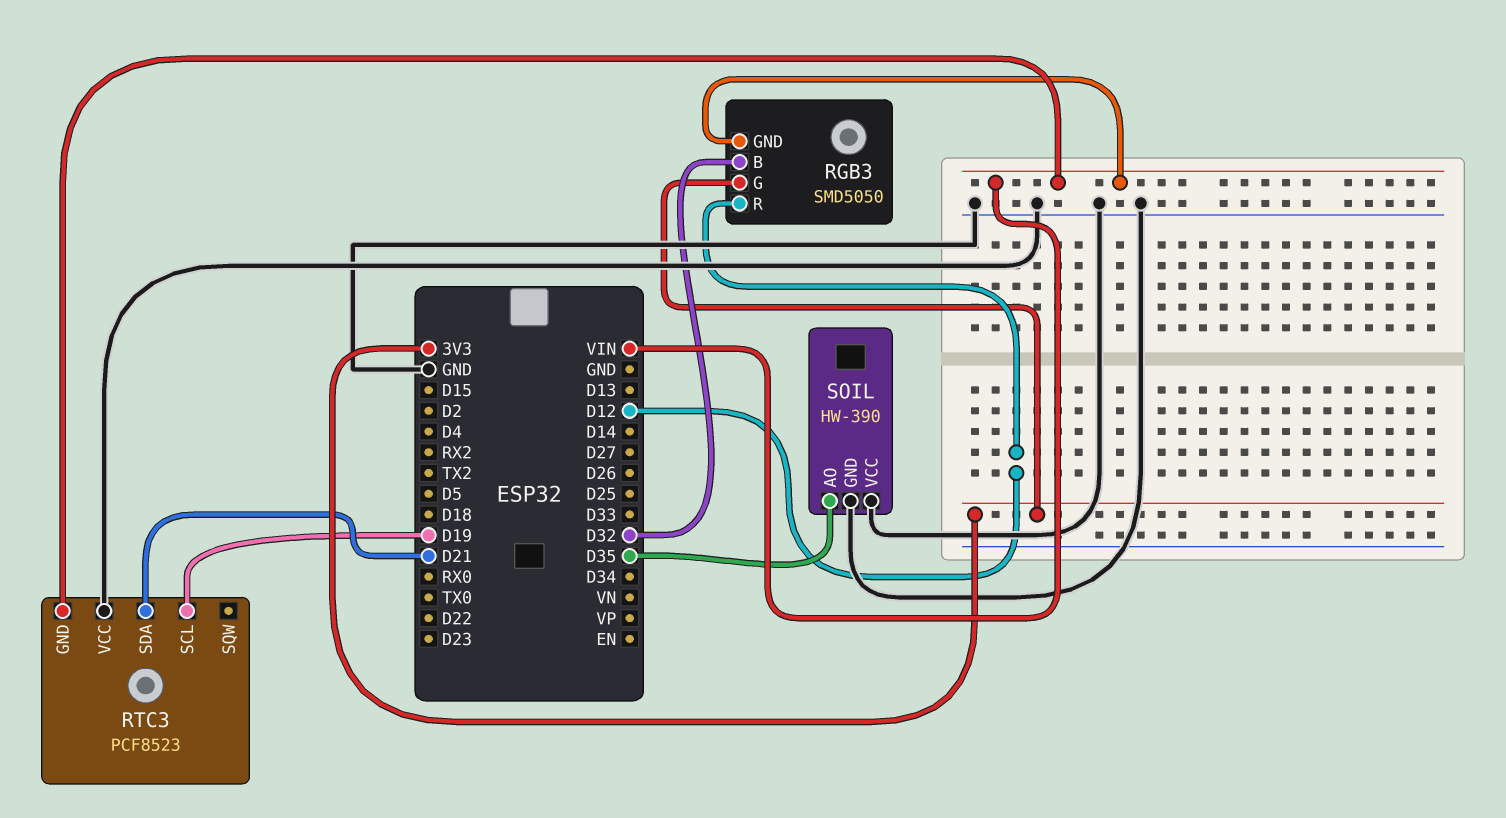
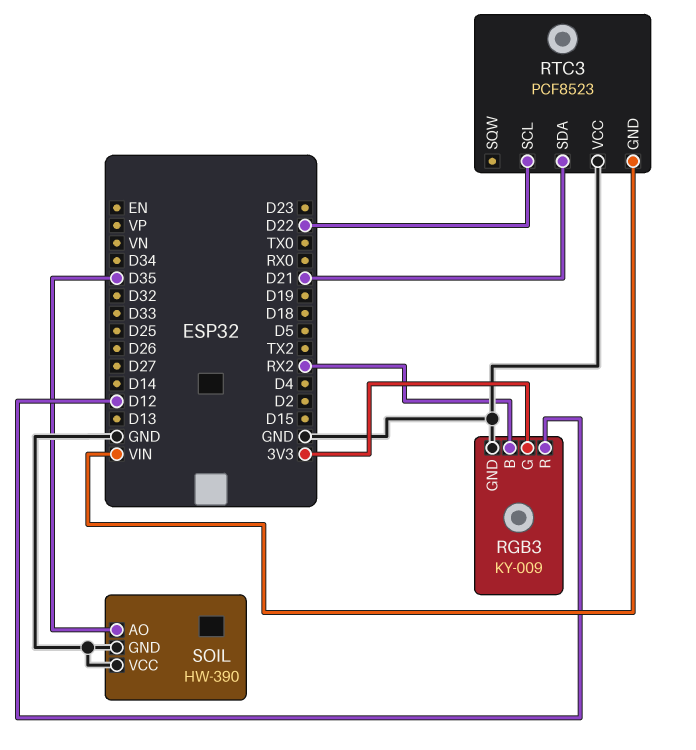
RGB3: SMD5050 -> KY-009
RGB3 pin B: D32 -> RX2
RGB3 pin GND: VIN -> GND
RTC3 pin SCL: D19 -> D22

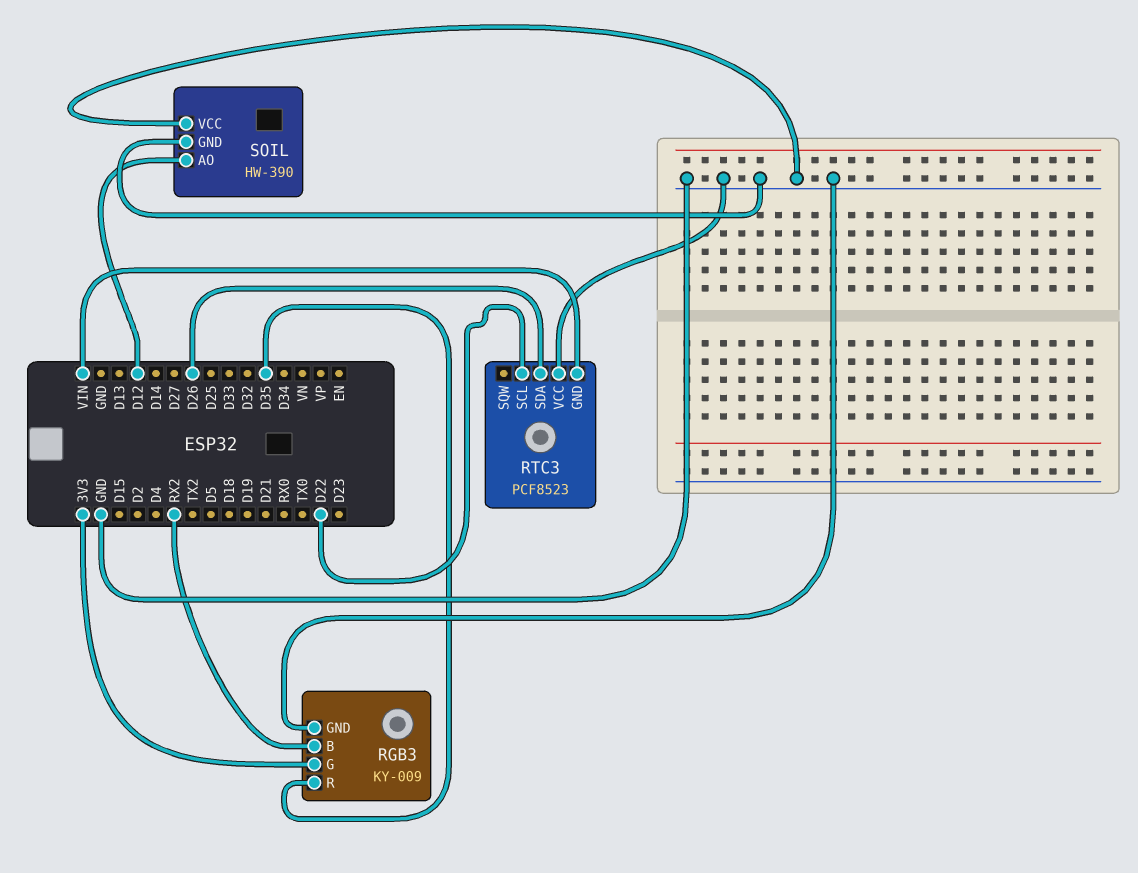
RGB3 pin R: D12 -> D35
RTC3 pin SDA: D21 -> D26
SOIL pin AO: D35 -> D12

